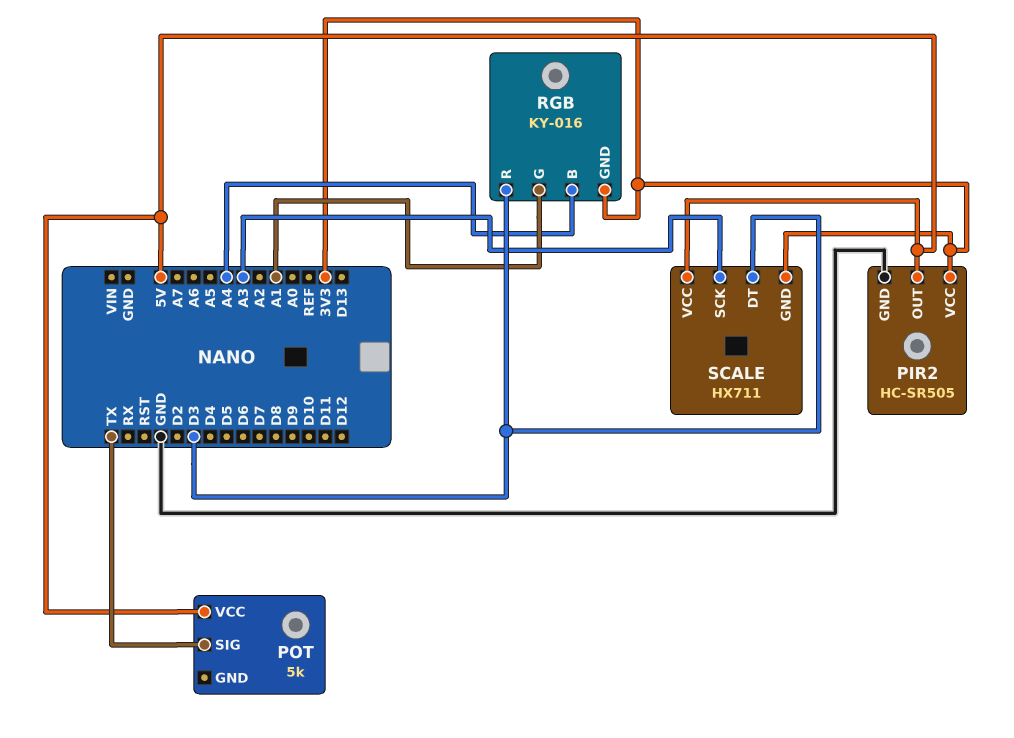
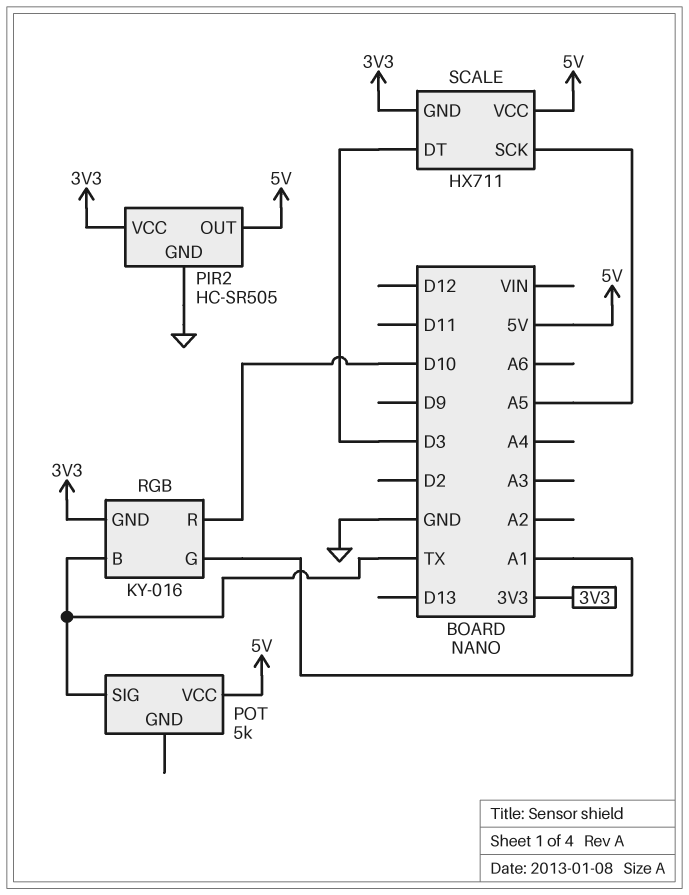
RGB pin B: A4 -> TX
RGB pin R: D3 -> D10
SCALE pin SCK: A3 -> A5

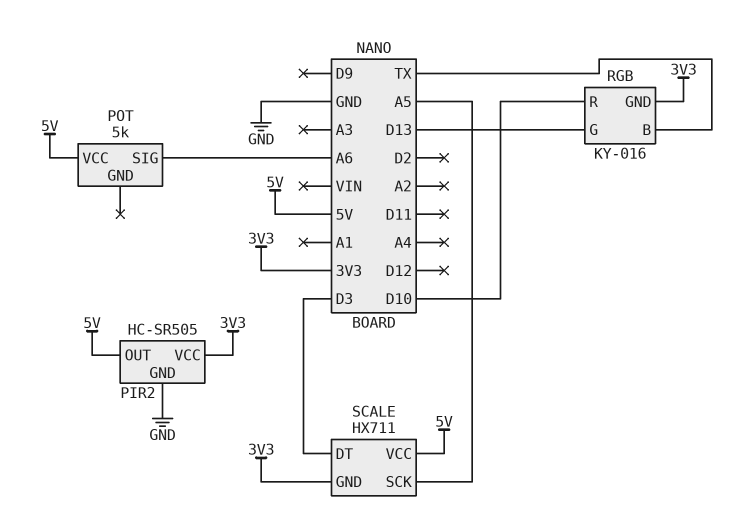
POT pin SIG: TX -> A6
RGB pin G: A1 -> D13

